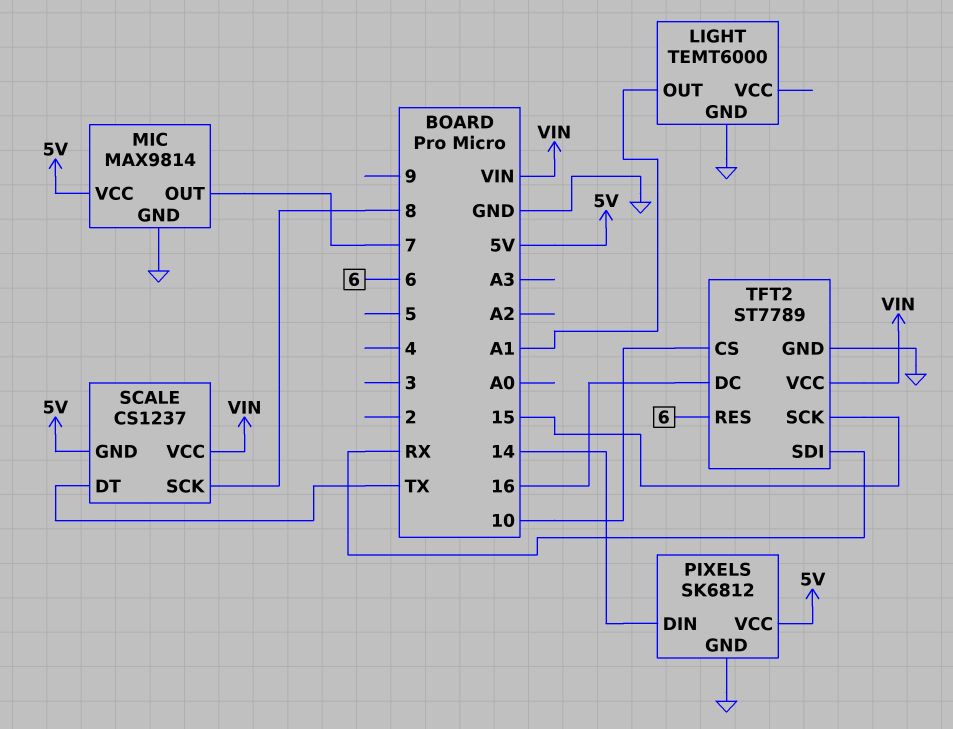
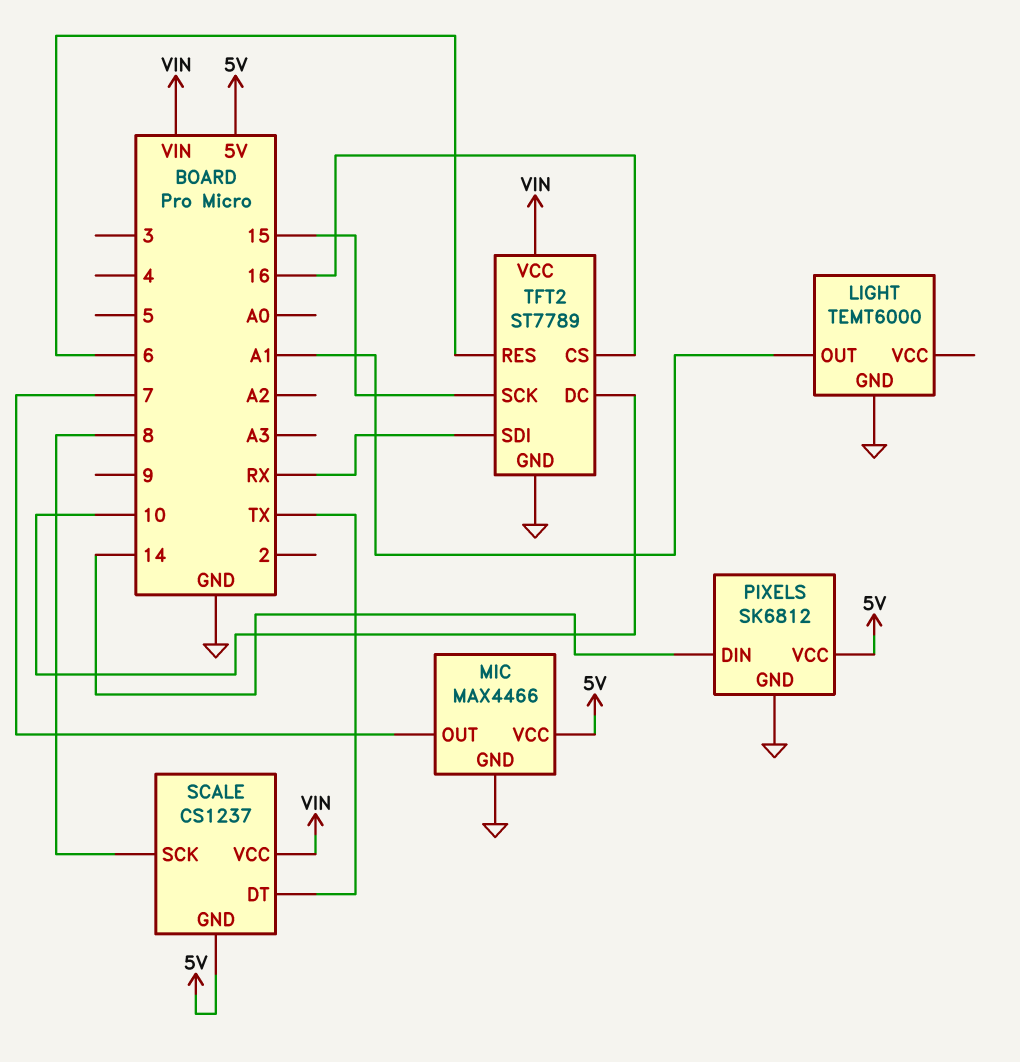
MIC: MAX9814 -> MAX4466
TFT2 pin CS: 10 -> 16
TFT2 pin DC: 16 -> 10

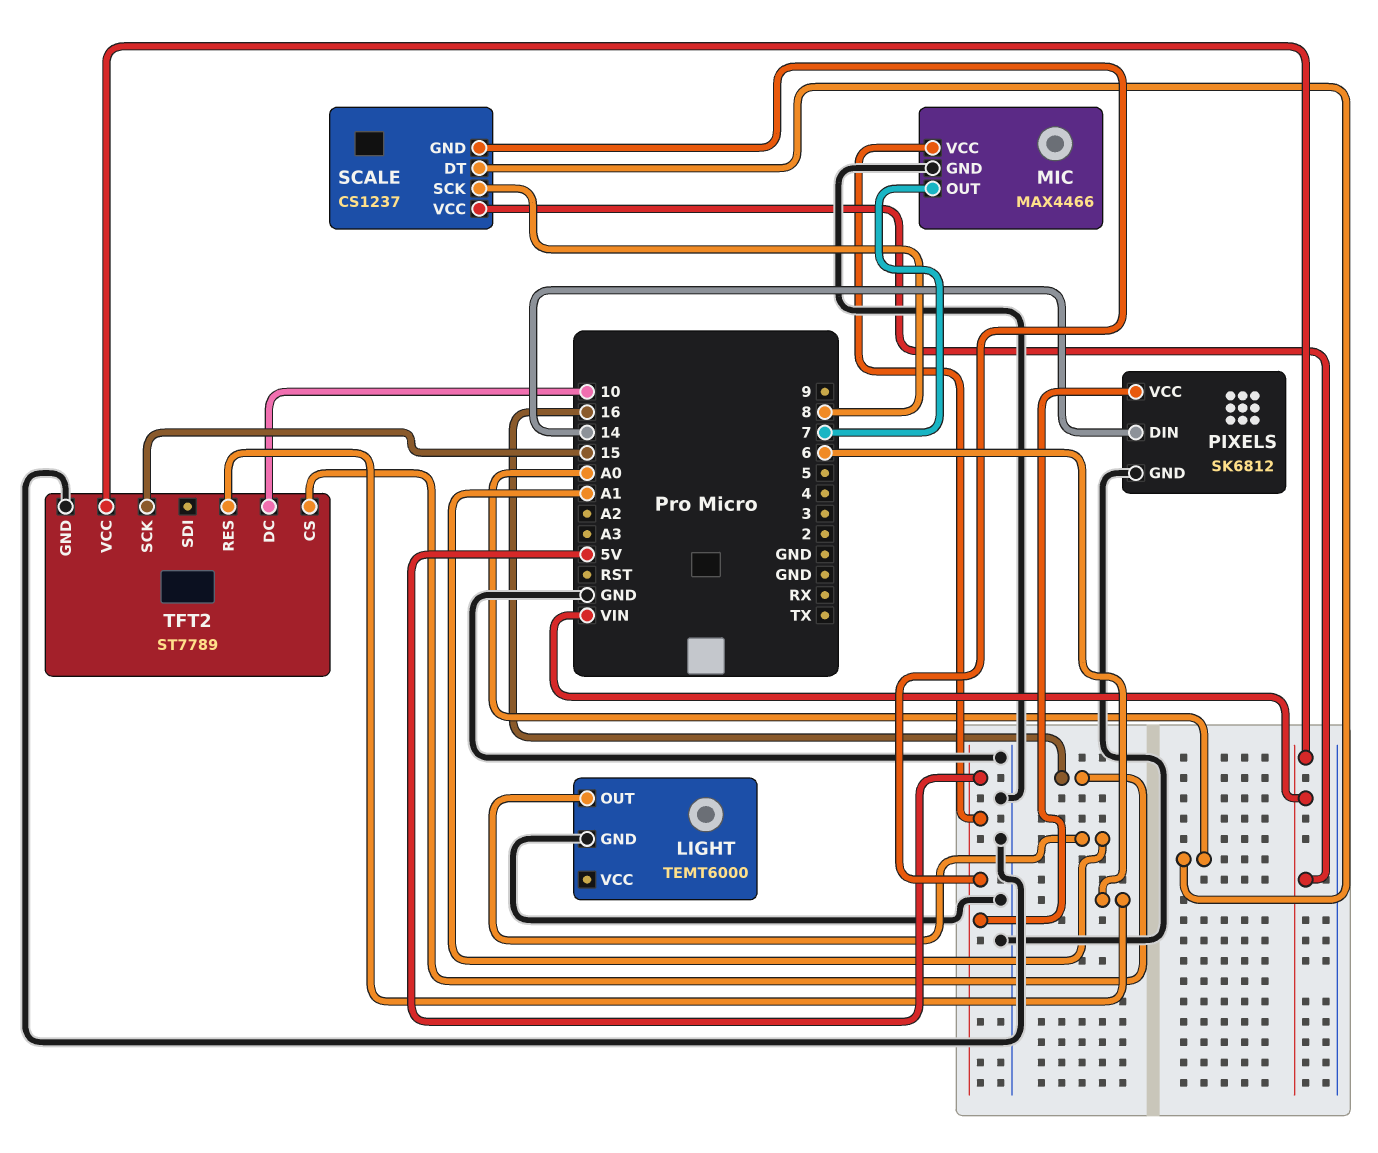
SCALE pin DT: TX -> A0
TFT2 pin SDI: RX -> none

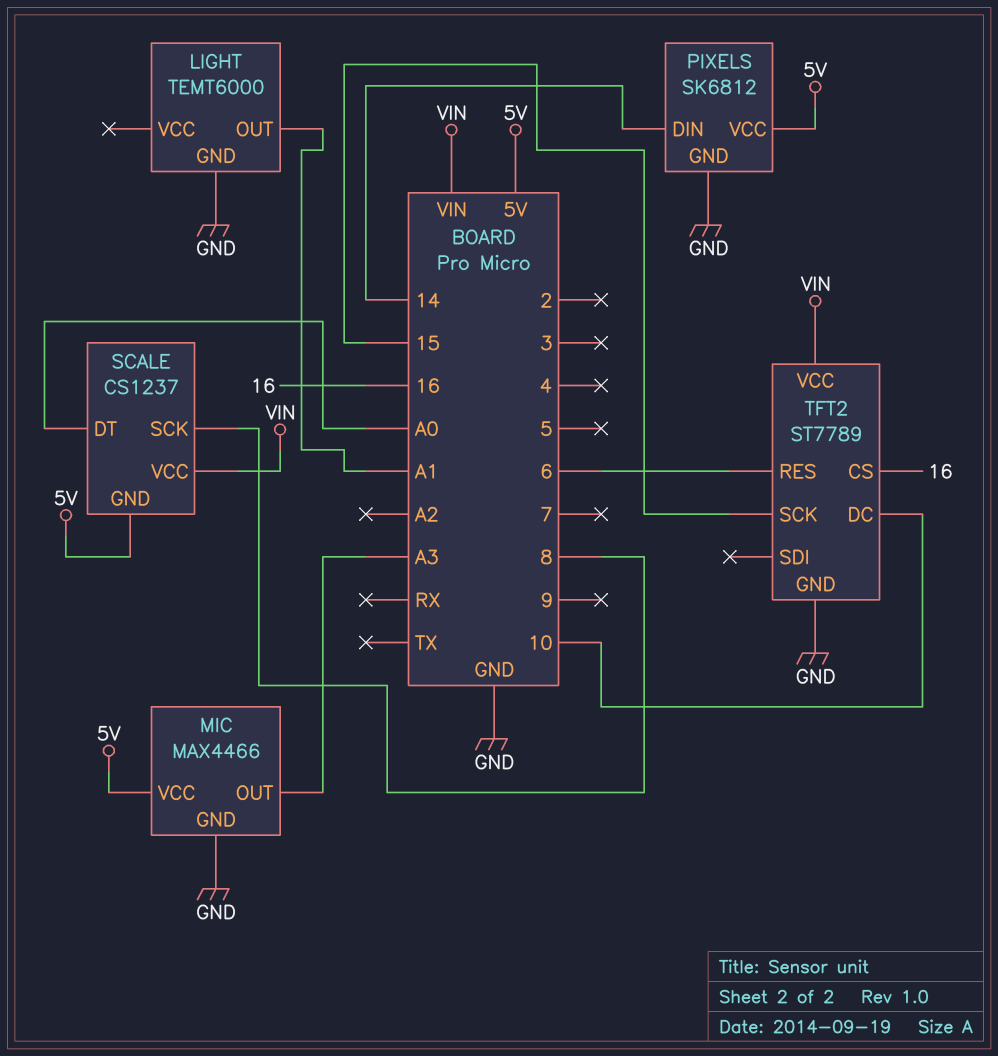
MIC pin OUT: 7 -> A3

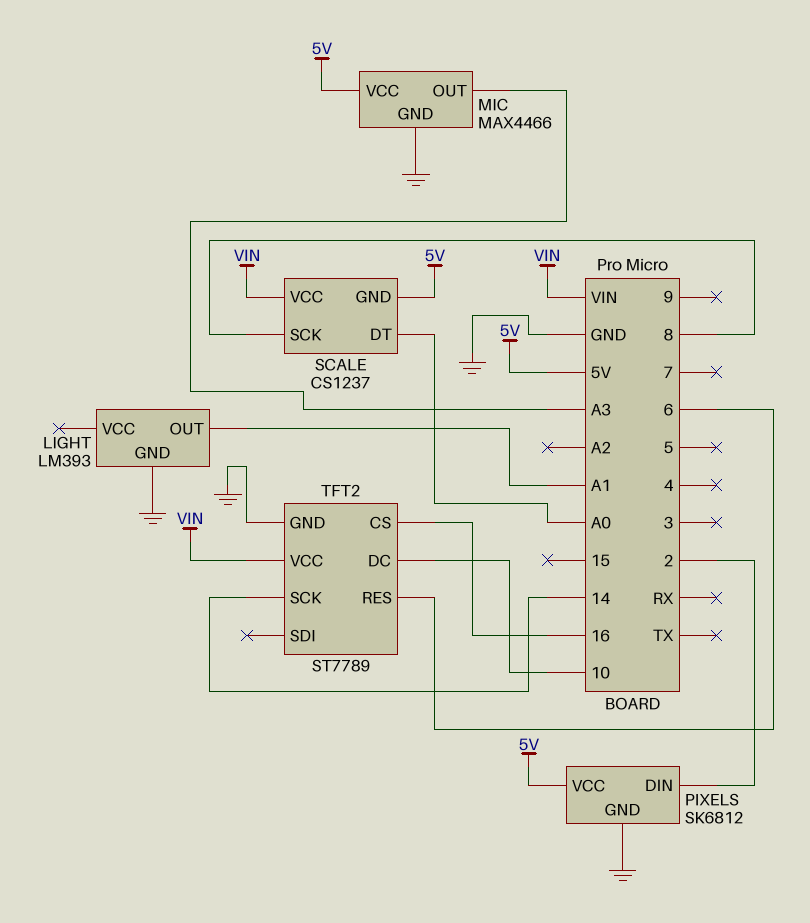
LIGHT: TEMT6000 -> LM393
PIXELS pin DIN: 14 -> 2
TFT2 pin SCK: 15 -> 14

